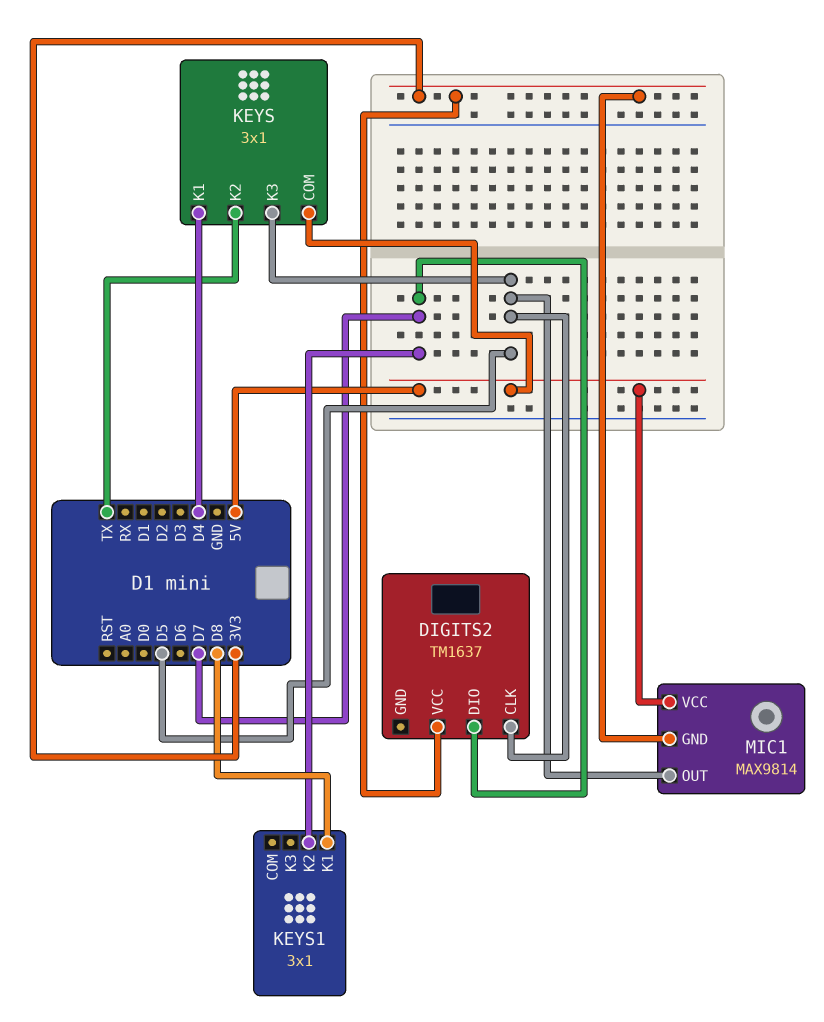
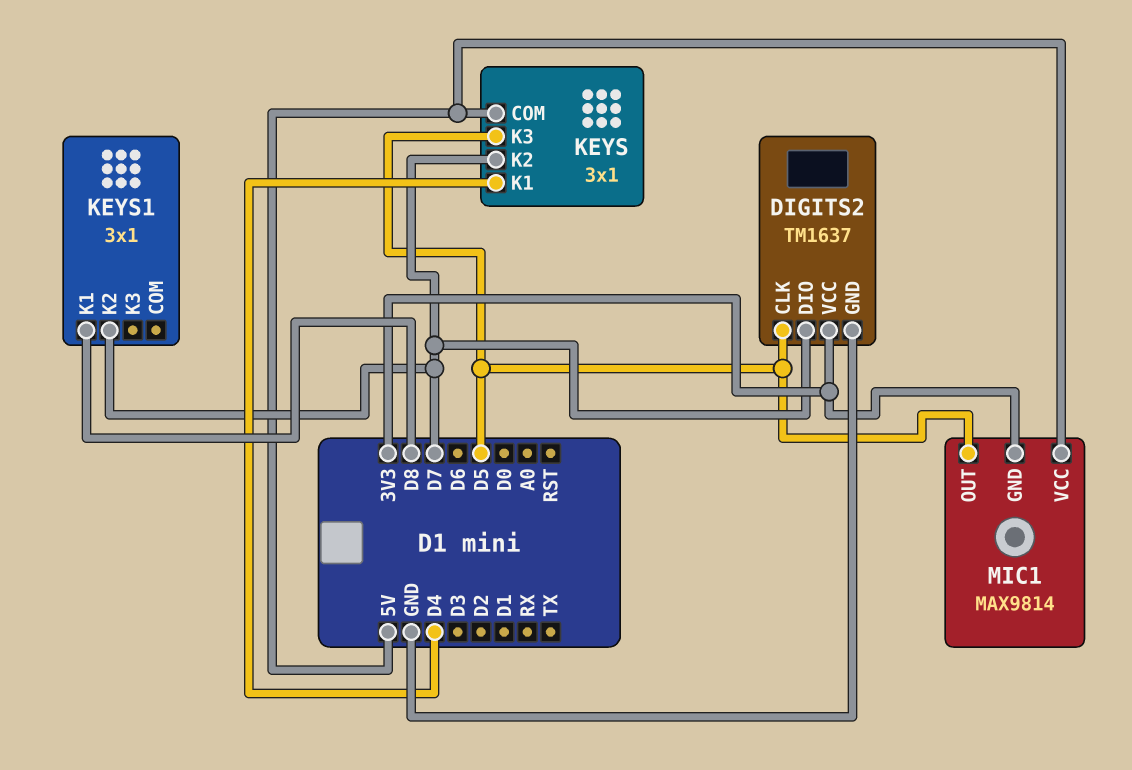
DIGITS2 pin GND: none -> GND
KEYS pin K2: TX -> D7

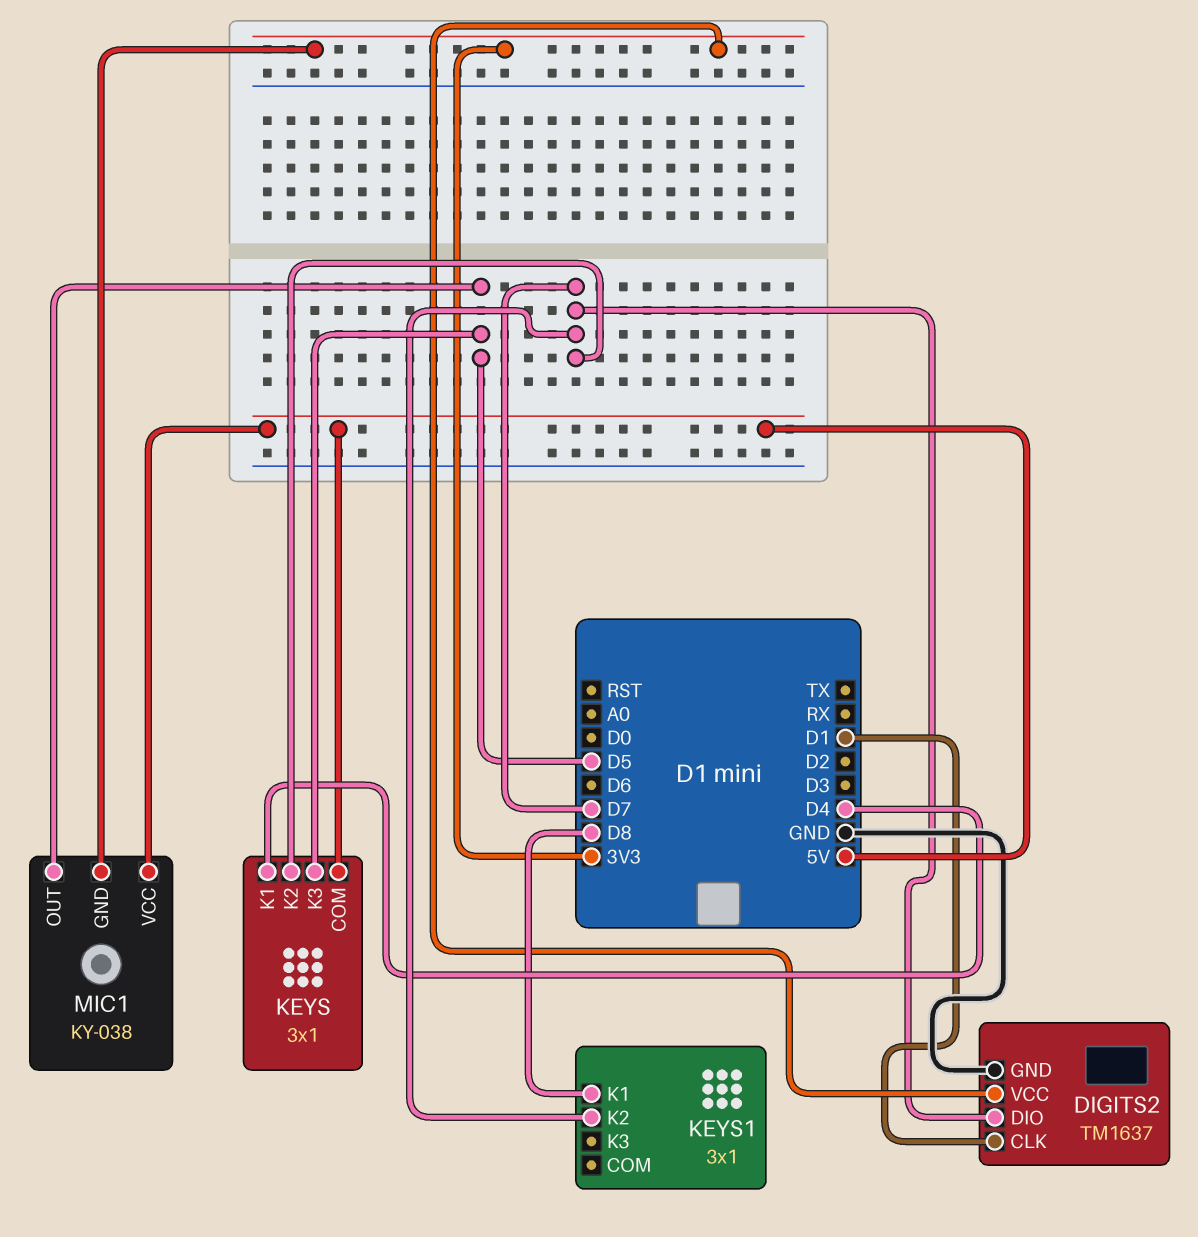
DIGITS2 pin CLK: D5 -> D1
MIC1: MAX9814 -> KY-038

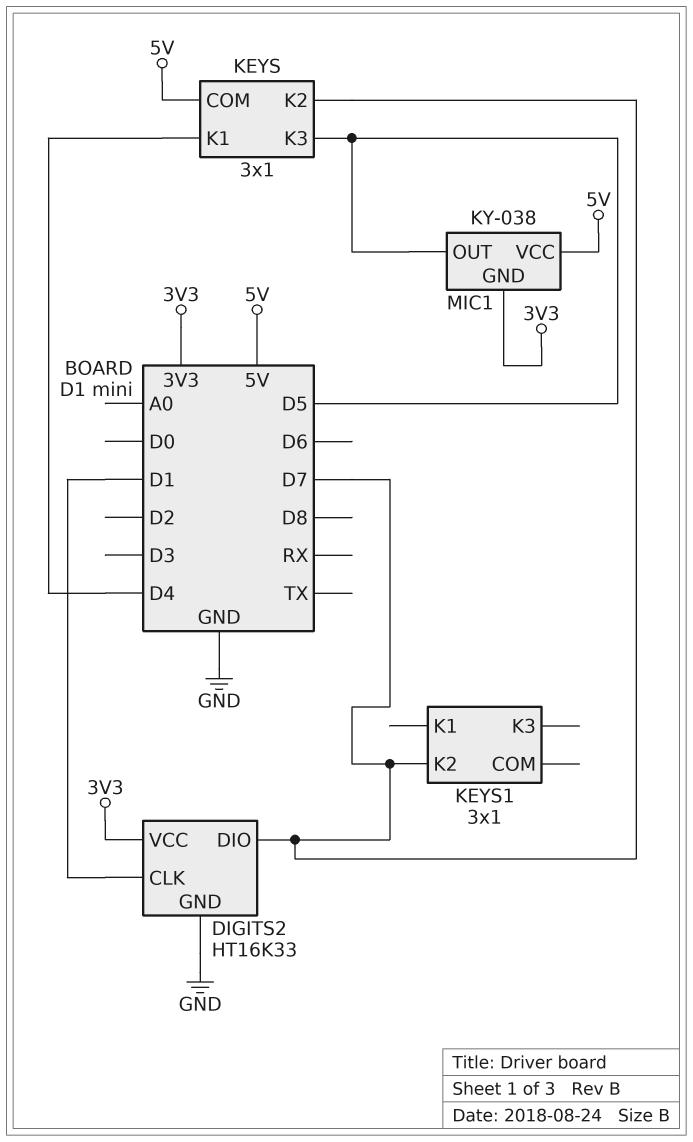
DIGITS2: TM1637 -> HT16K33
KEYS1 pin K1: D8 -> none

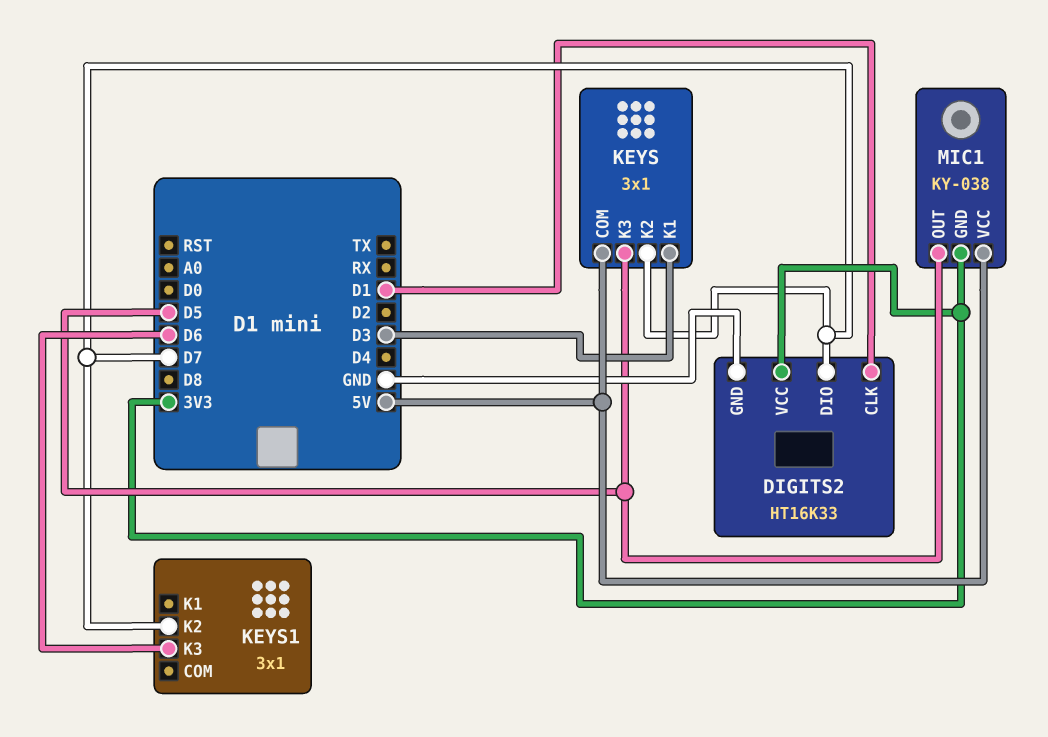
KEYS pin K1: D4 -> D3
KEYS1 pin K3: none -> D6

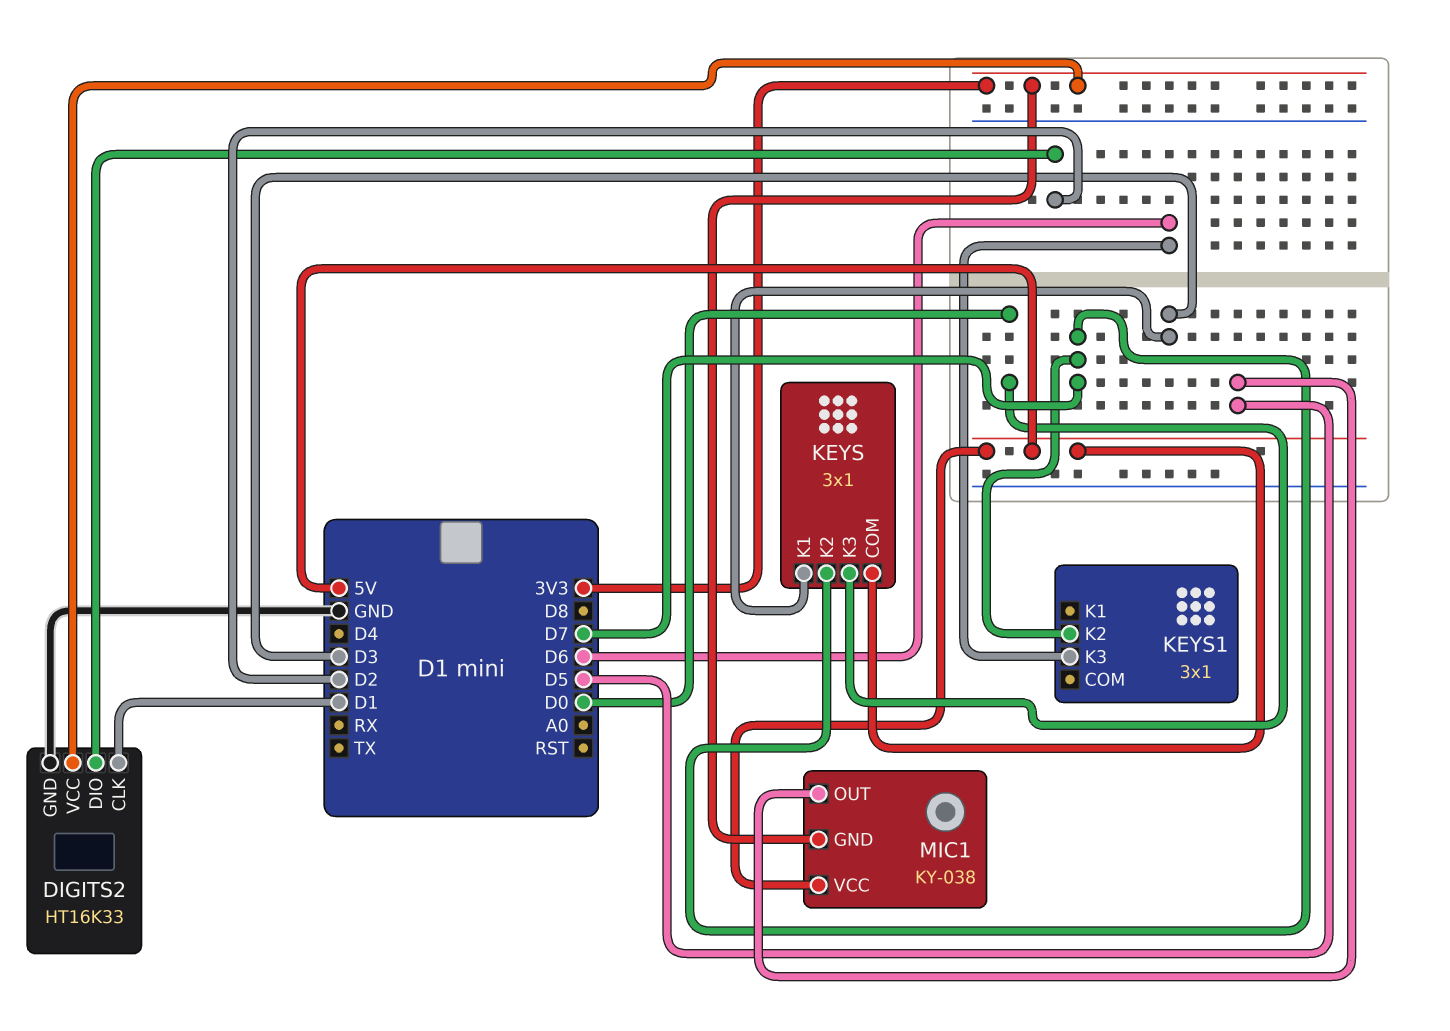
DIGITS2 pin DIO: D7 -> D2
KEYS pin K3: D5 -> D0

